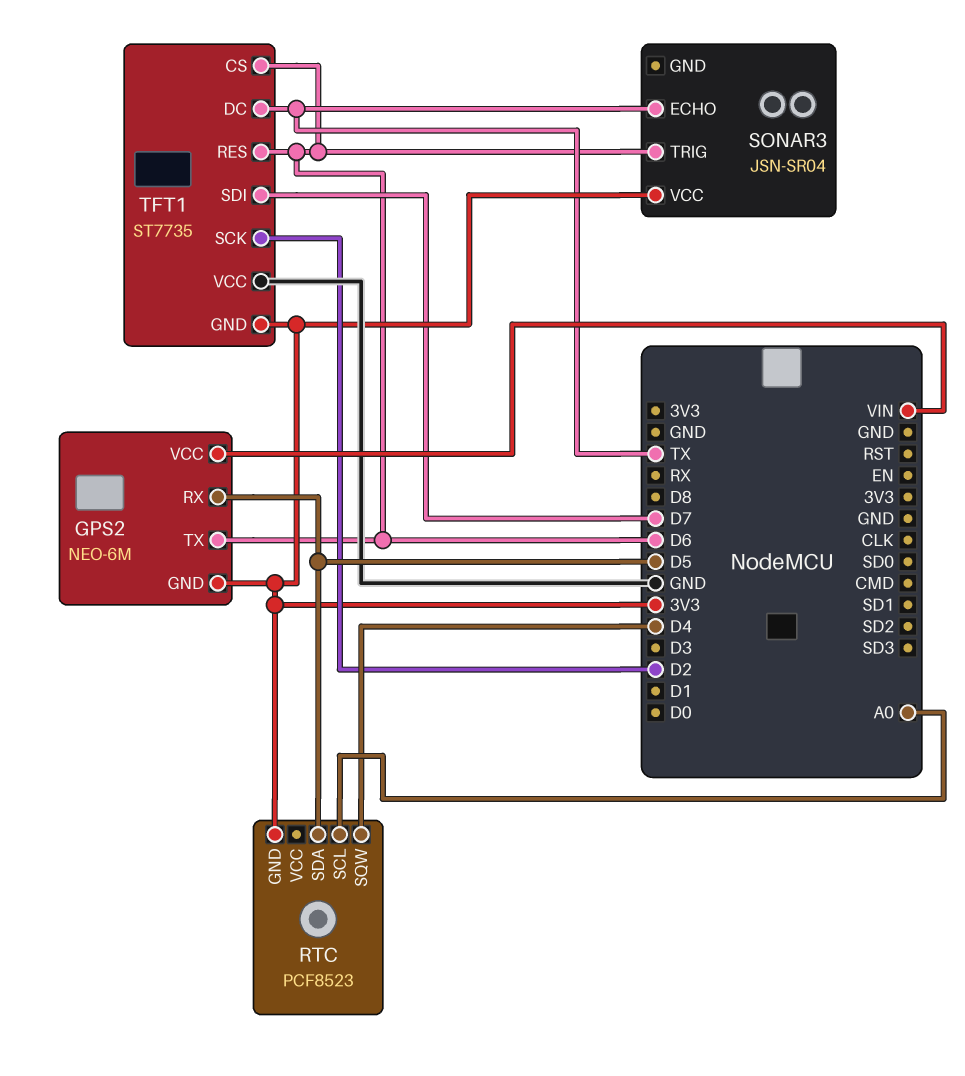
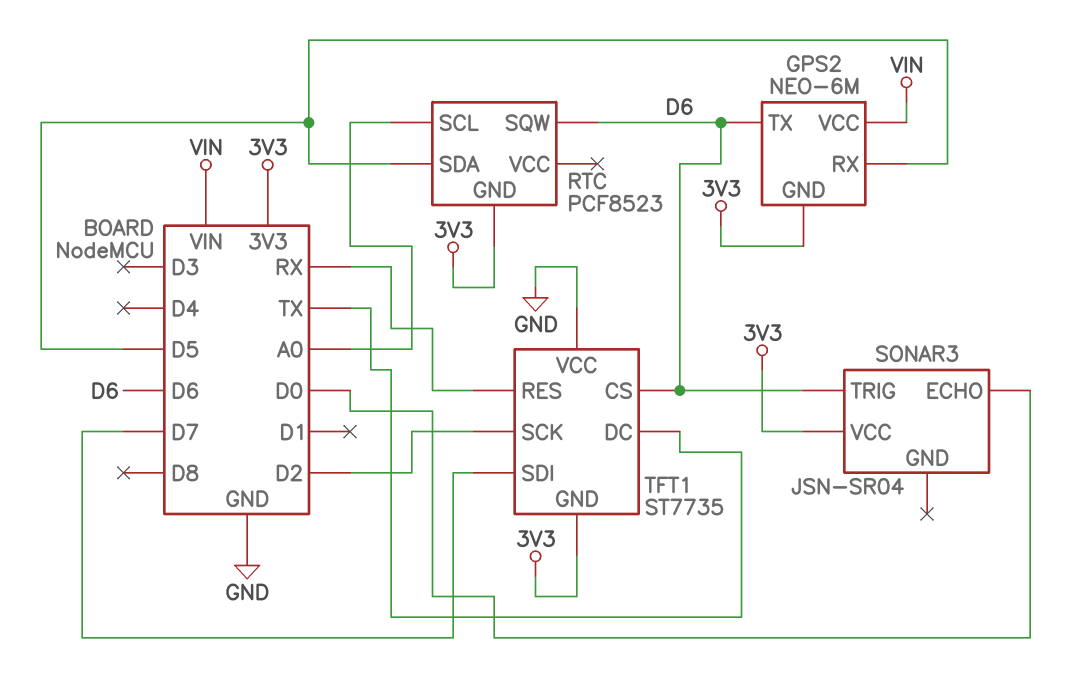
RTC pin SQW: D4 -> D6
SONAR3 pin ECHO: TX -> D0
TFT1 pin RES: D6 -> RX

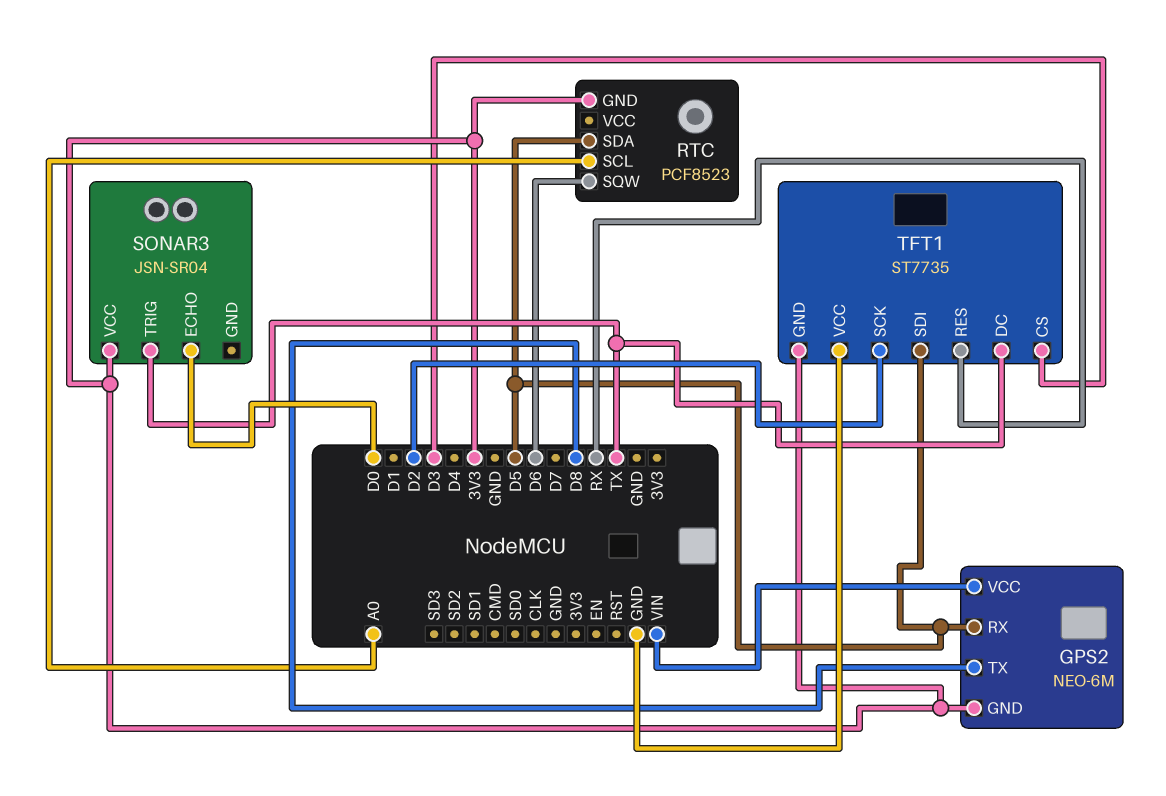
GPS2 pin TX: D6 -> D8
SONAR3 pin TRIG: D6 -> TX
TFT1 pin CS: D6 -> D3
TFT1 pin SDI: D7 -> D5

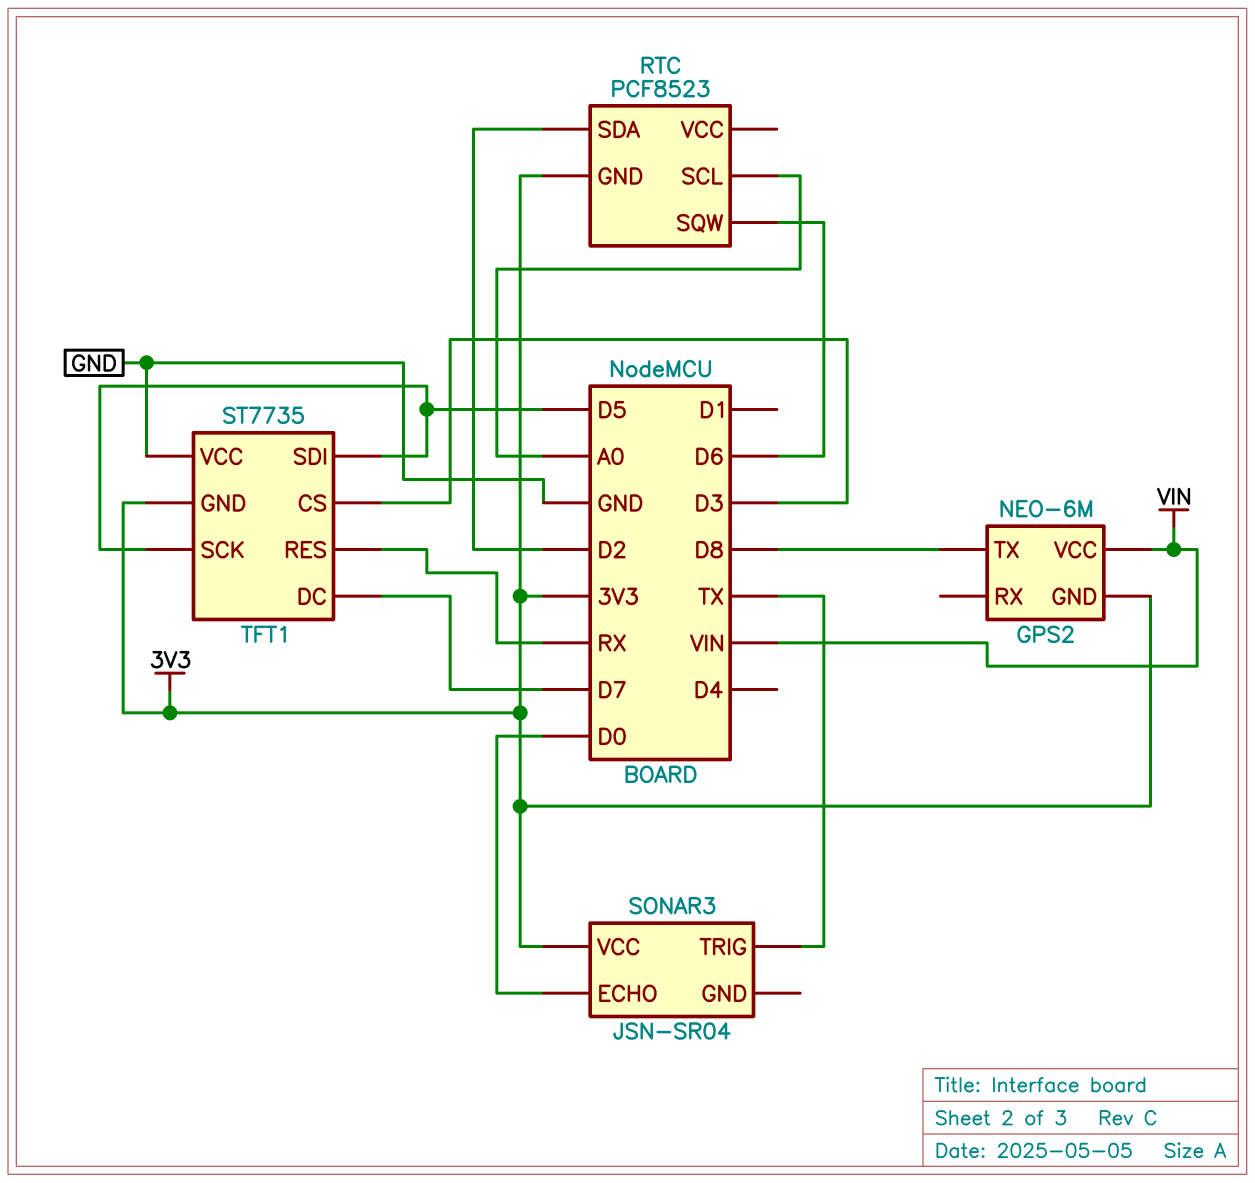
GPS2 pin RX: D5 -> none
RTC pin SDA: D5 -> D2
TFT1 pin DC: TX -> D7
TFT1 pin SCK: D2 -> D5

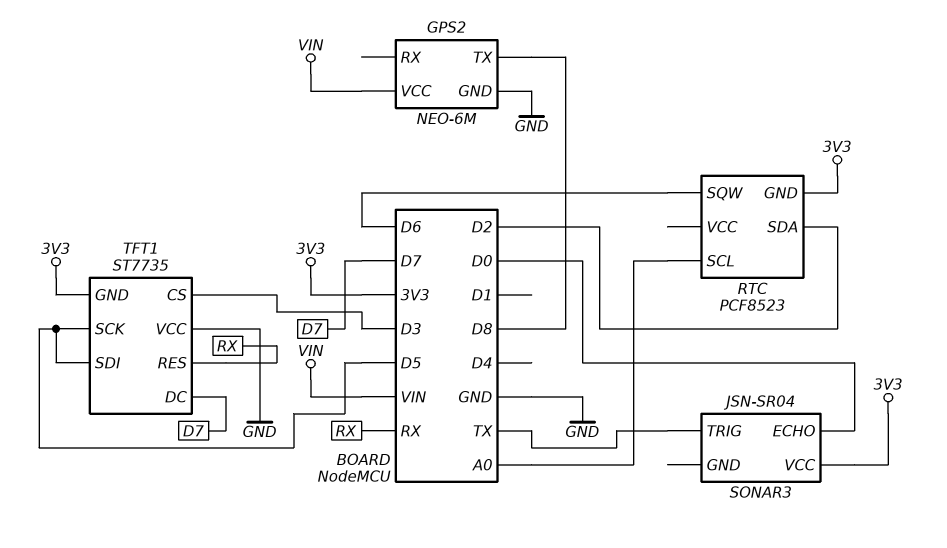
GPS2 pin GND: 3V3 -> GND

